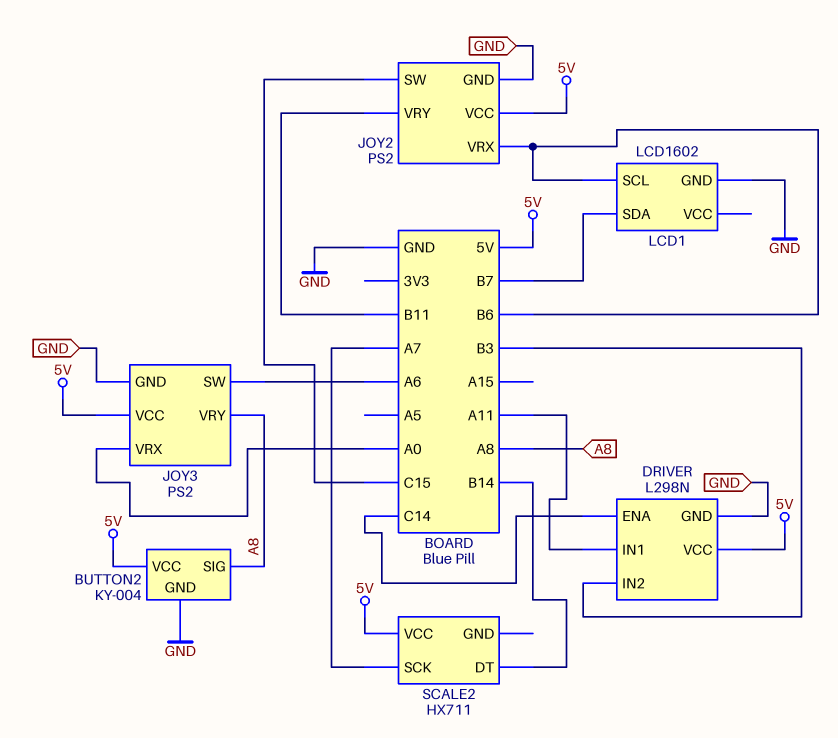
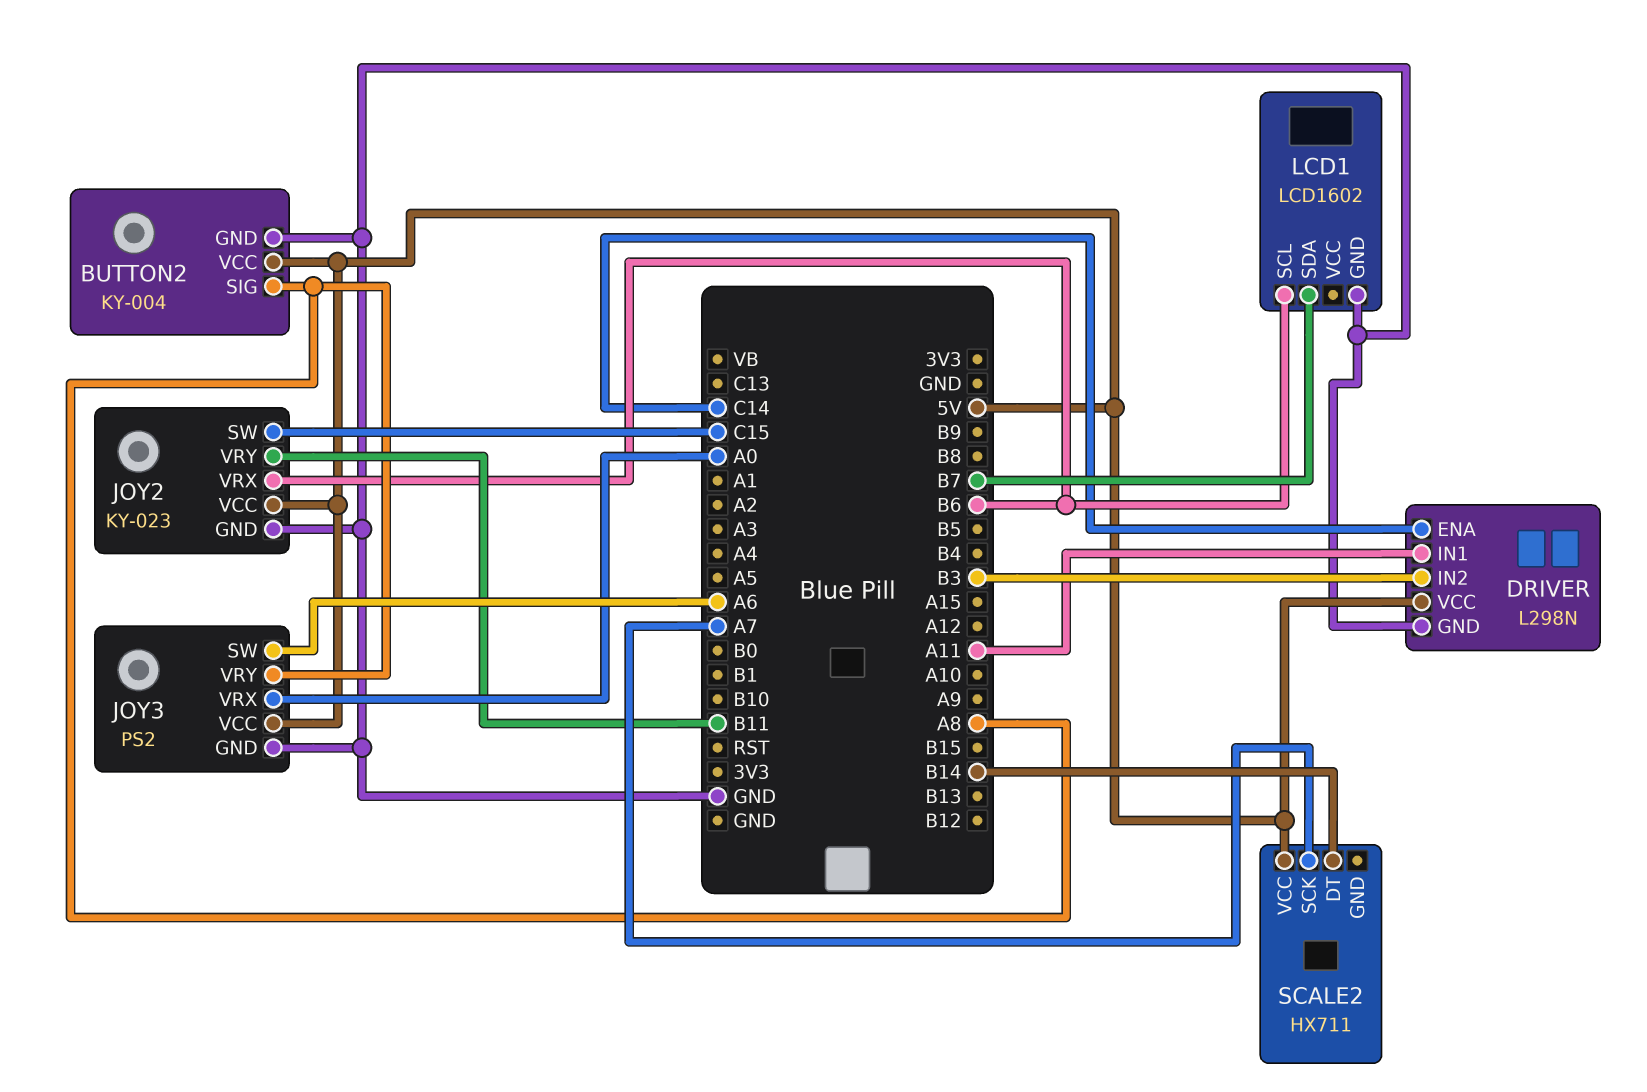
JOY2: PS2 -> KY-023

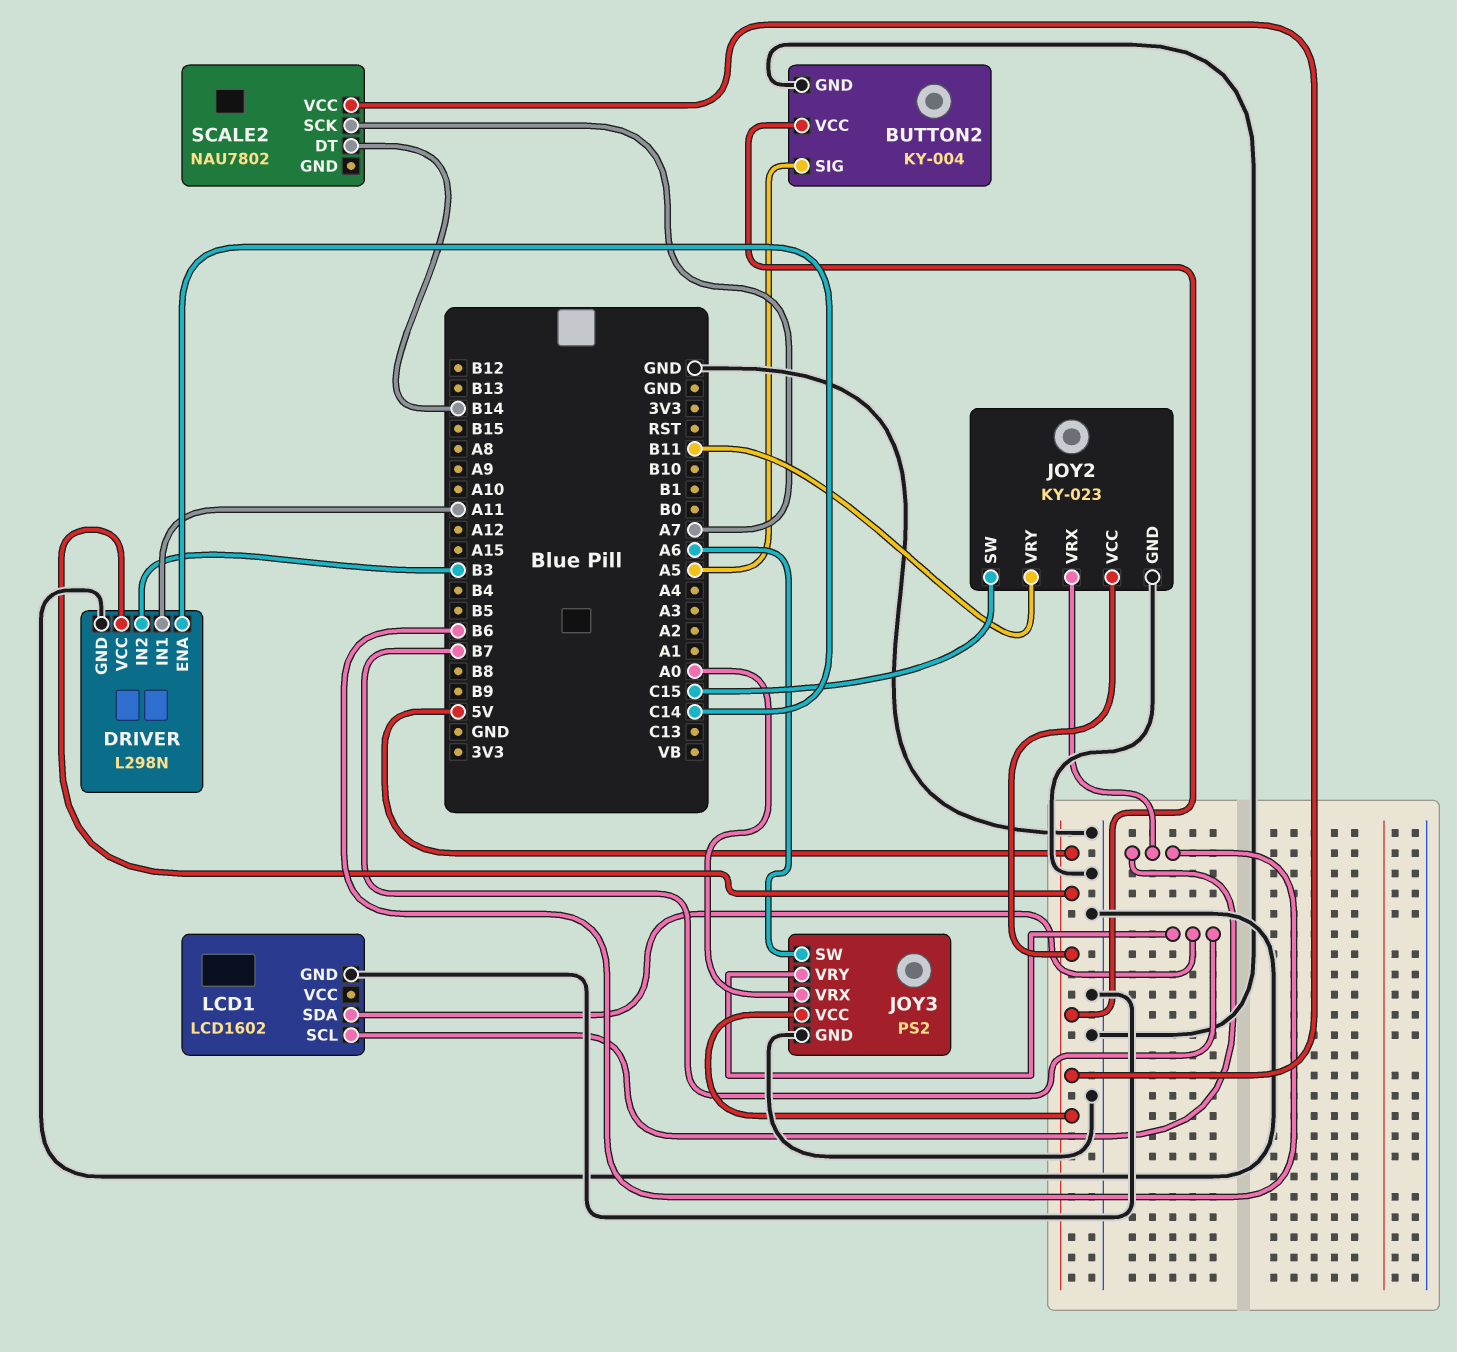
BUTTON2 pin SIG: A8 -> A5
JOY3 pin VRY: A8 -> B7
SCALE2: HX711 -> NAU7802

